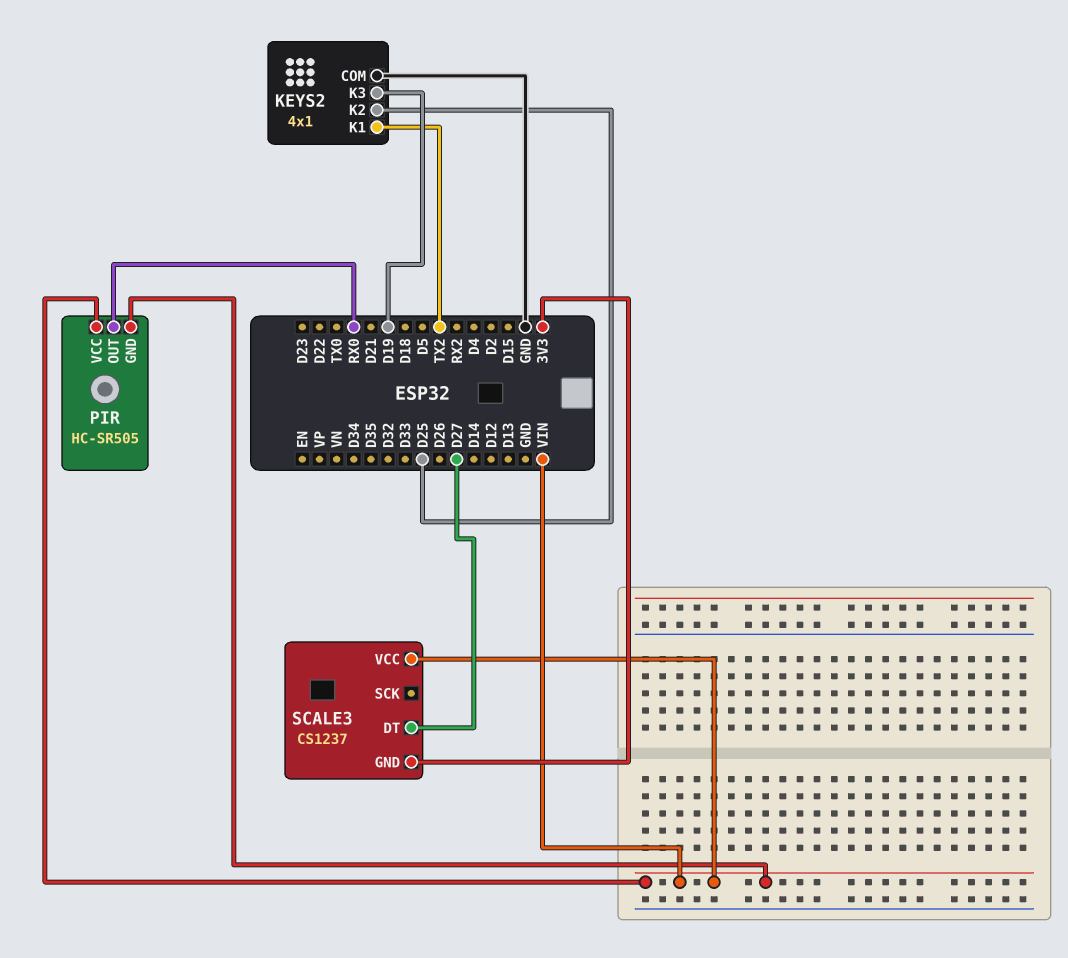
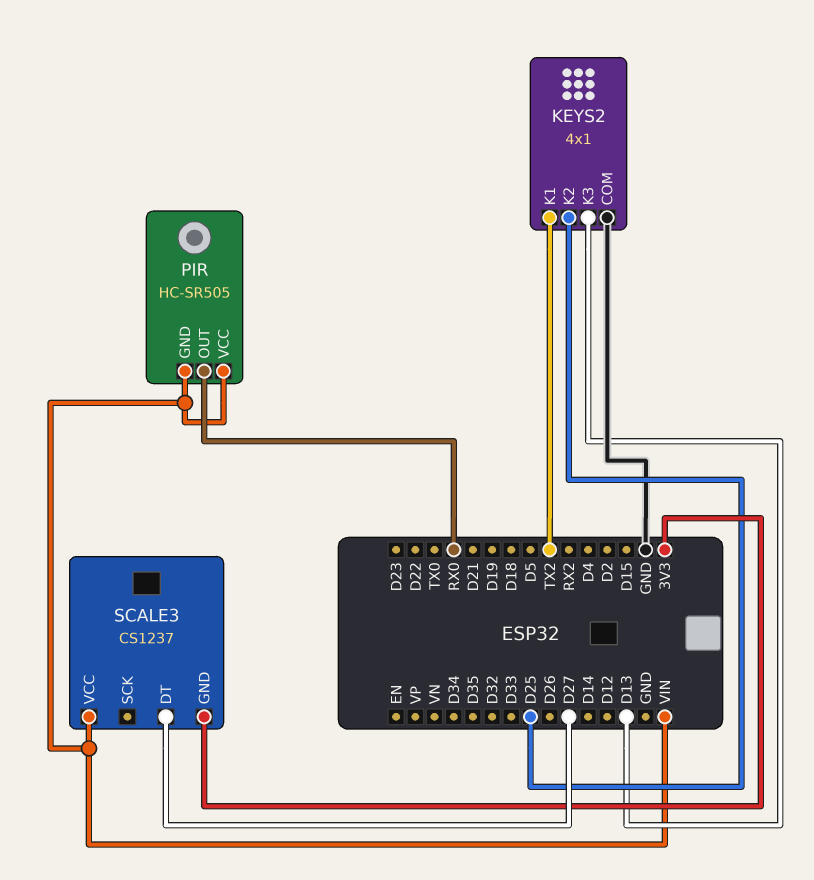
KEYS2 pin K3: D19 -> D13

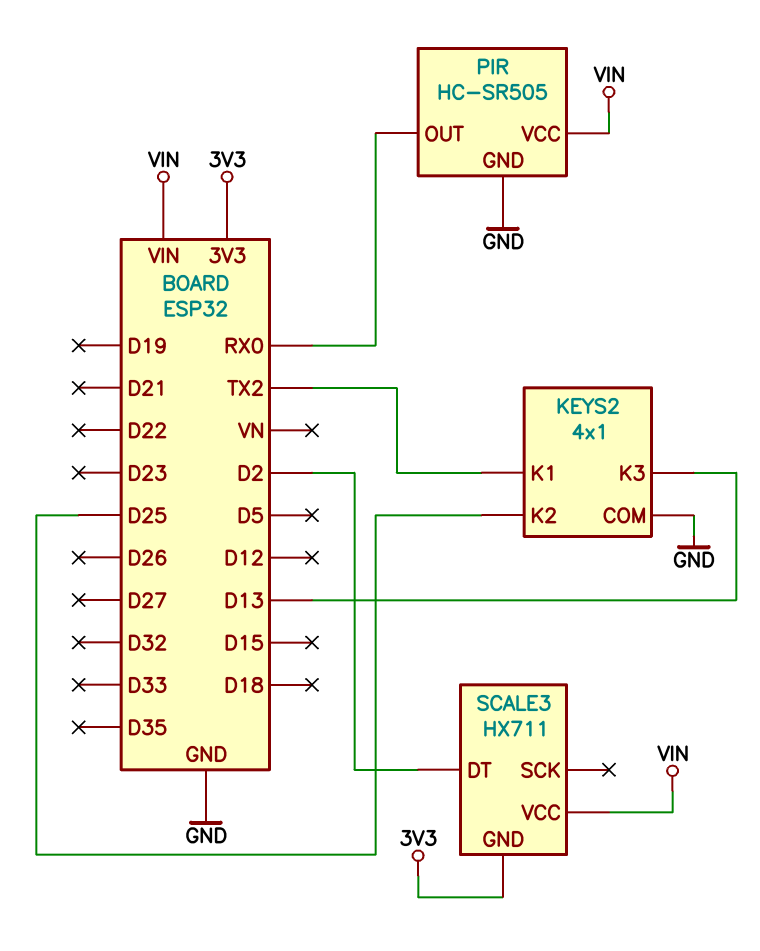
PIR pin GND: VIN -> GND
SCALE3: CS1237 -> HX711
SCALE3 pin DT: D27 -> D2

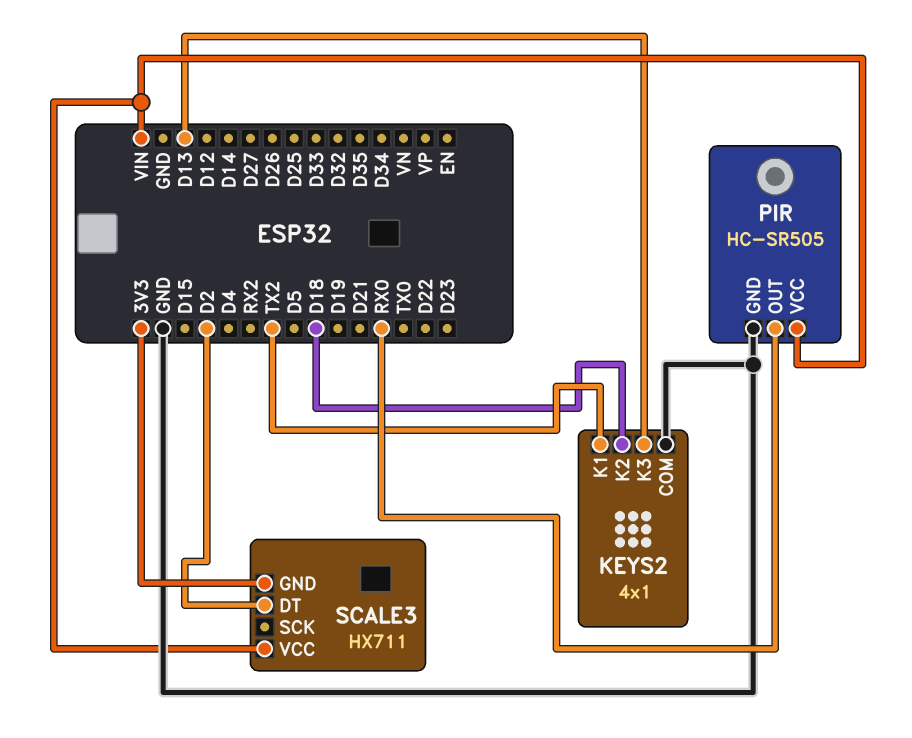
KEYS2 pin K2: D25 -> D18

